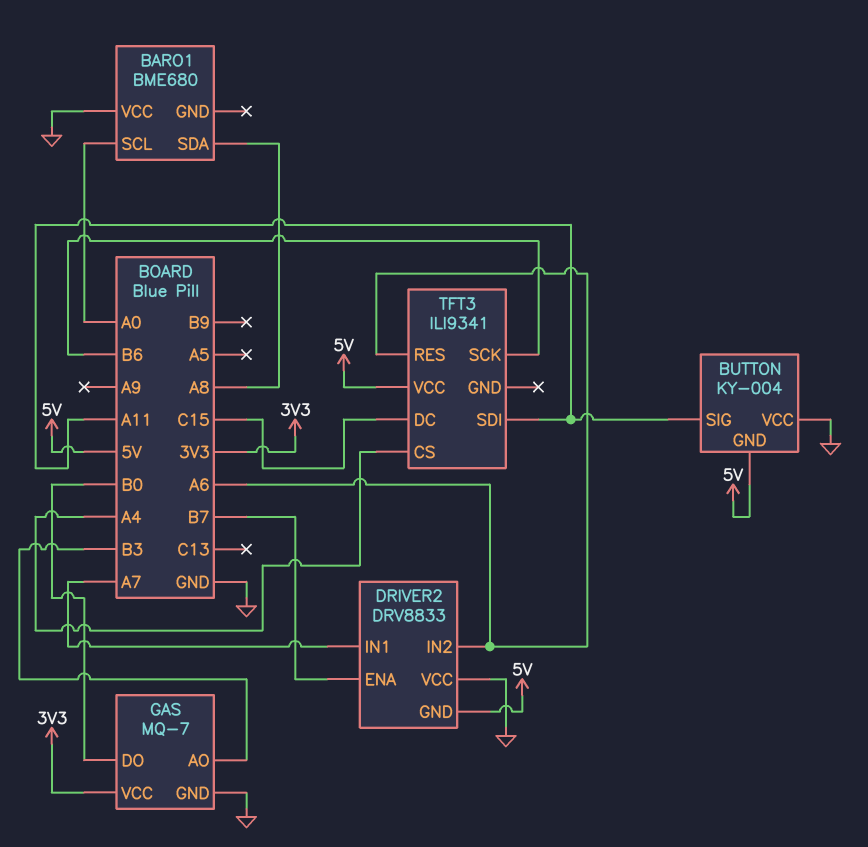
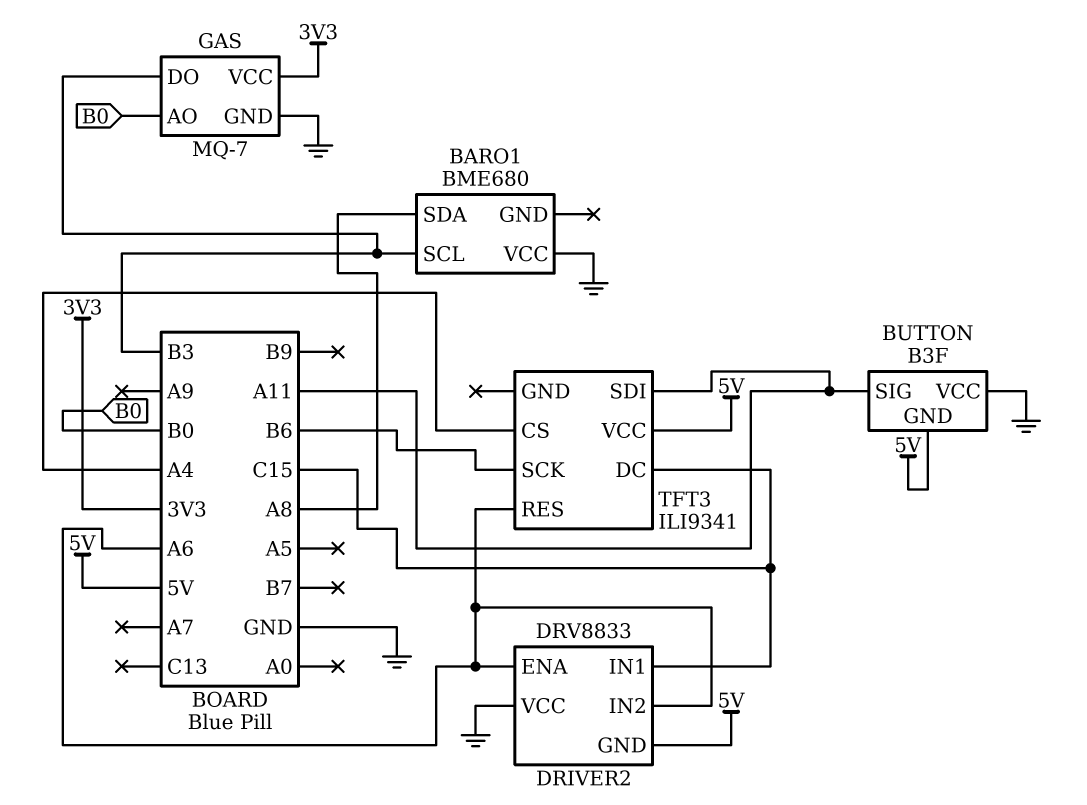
BARO1 pin SCL: A0 -> B3
BUTTON: KY-004 -> B3F
DRIVER2 pin ENA: B7 -> A6
DRIVER2 pin IN1: A7 -> C15
GAS pin AO: B3 -> B0
GAS pin DO: B0 -> B3

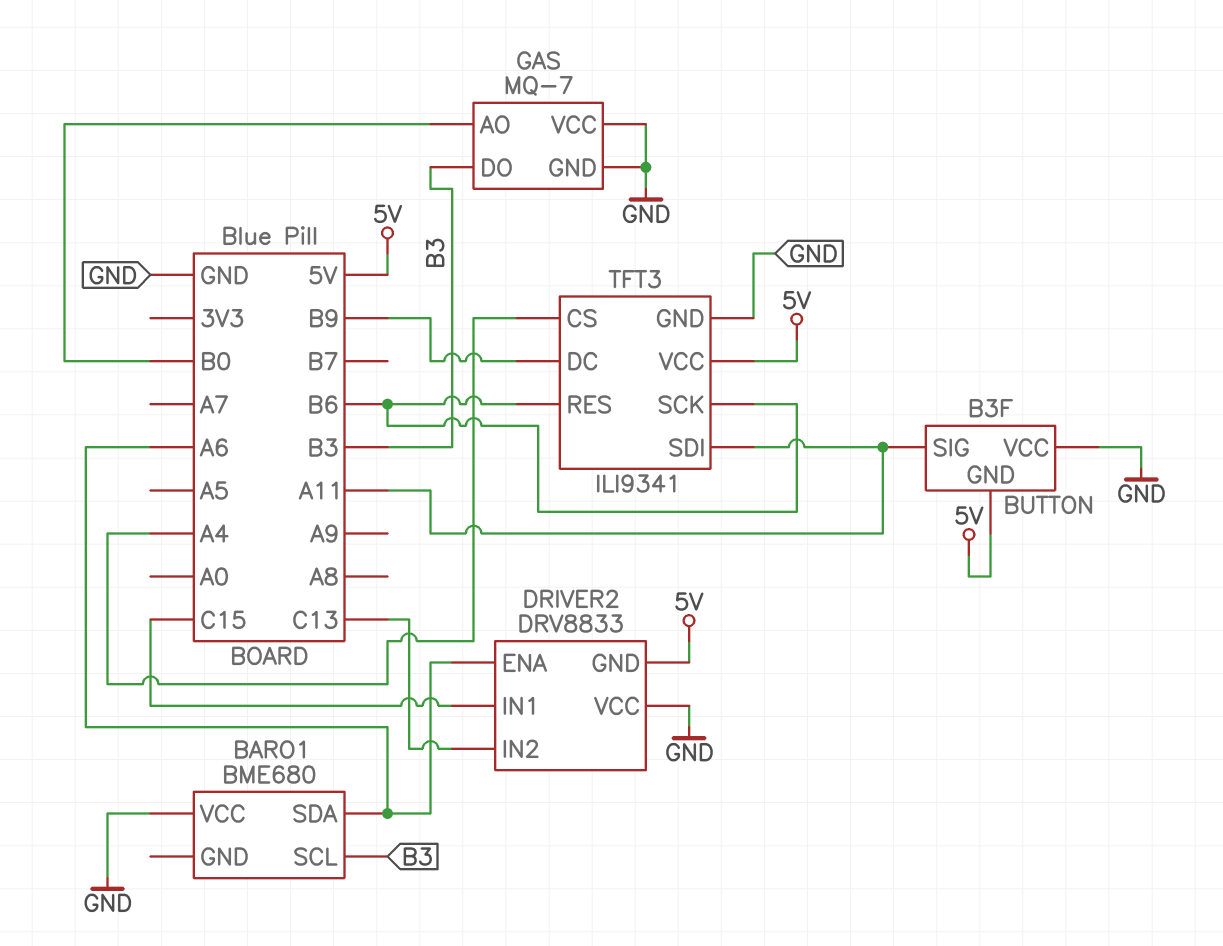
BARO1 pin SDA: A8 -> A6
DRIVER2 pin IN2: A6 -> C13
GAS pin VCC: 3V3 -> GND
TFT3 pin DC: C15 -> B9
TFT3 pin GND: none -> GND
TFT3 pin RES: A6 -> B6

